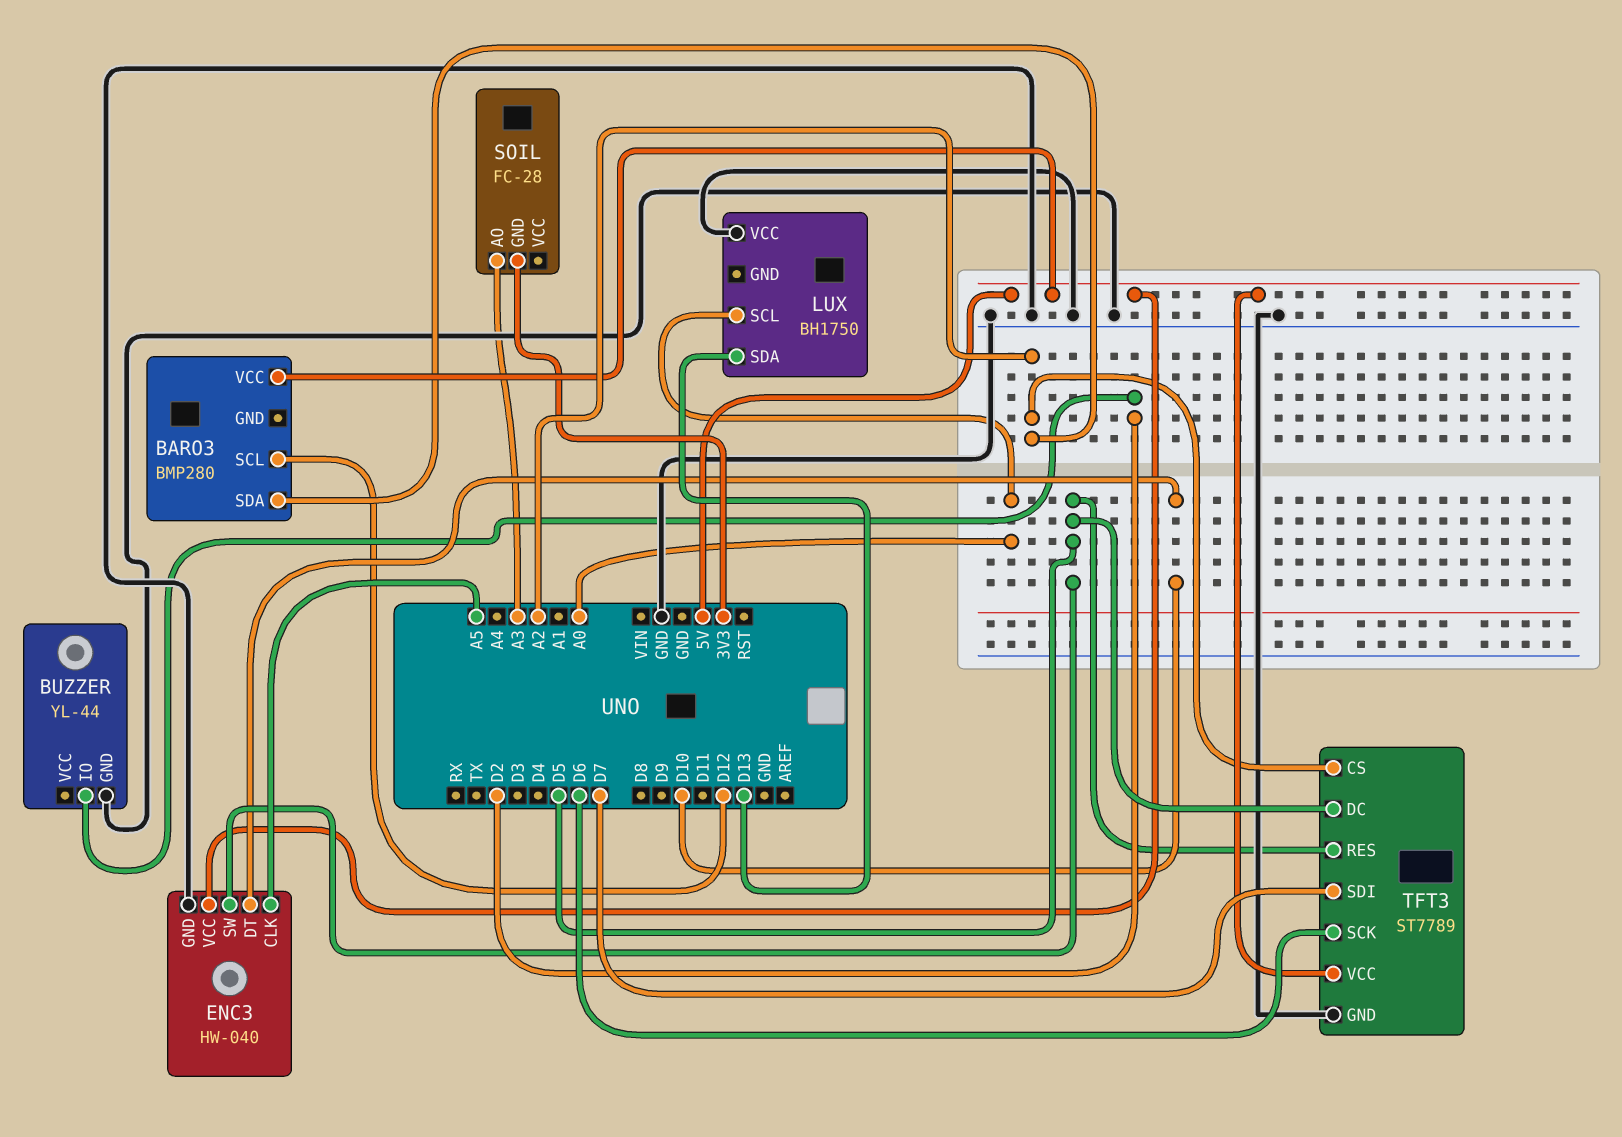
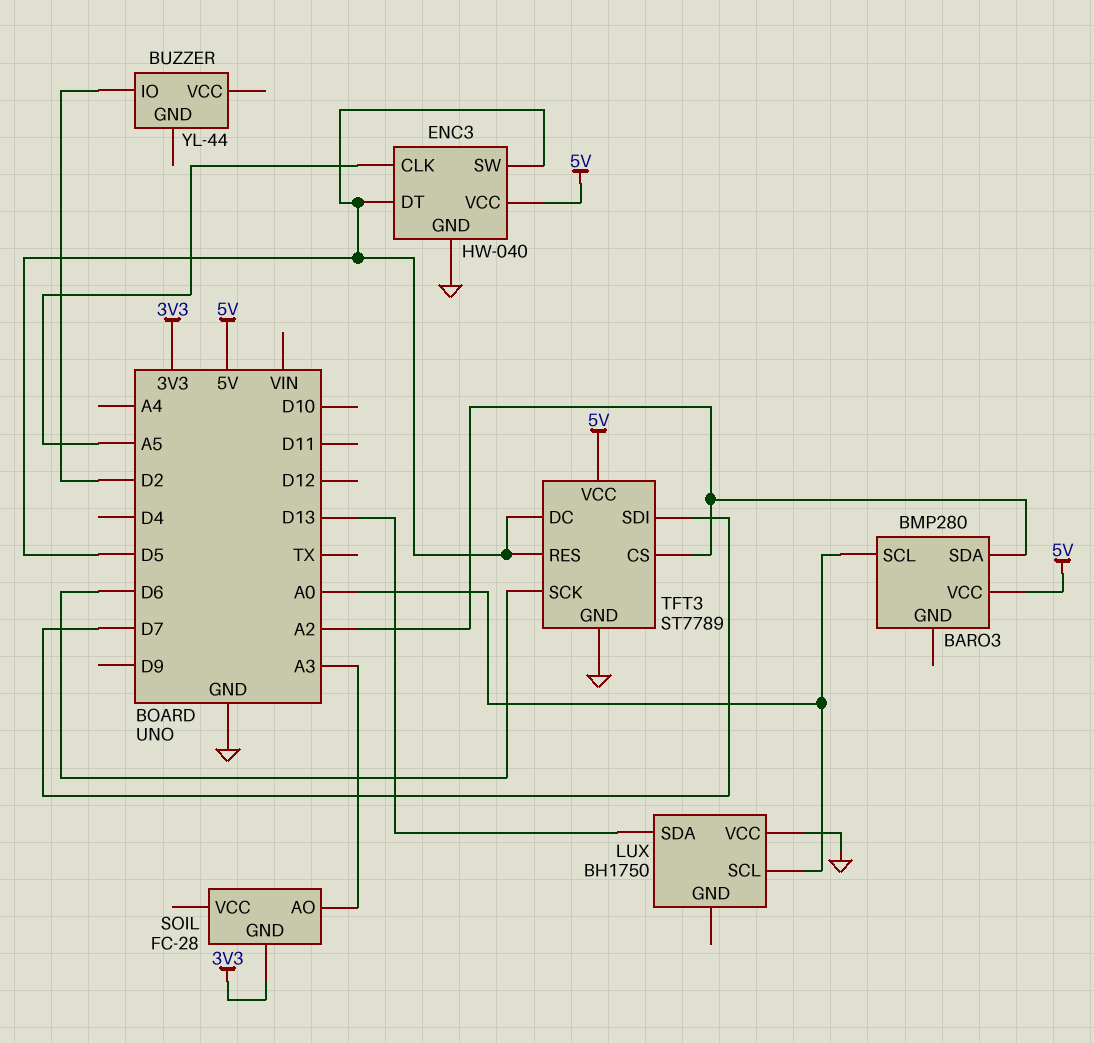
BARO3 pin SCL: D12 -> A0
BUZZER pin GND: GND -> none
ENC3 pin DT: D10 -> D5

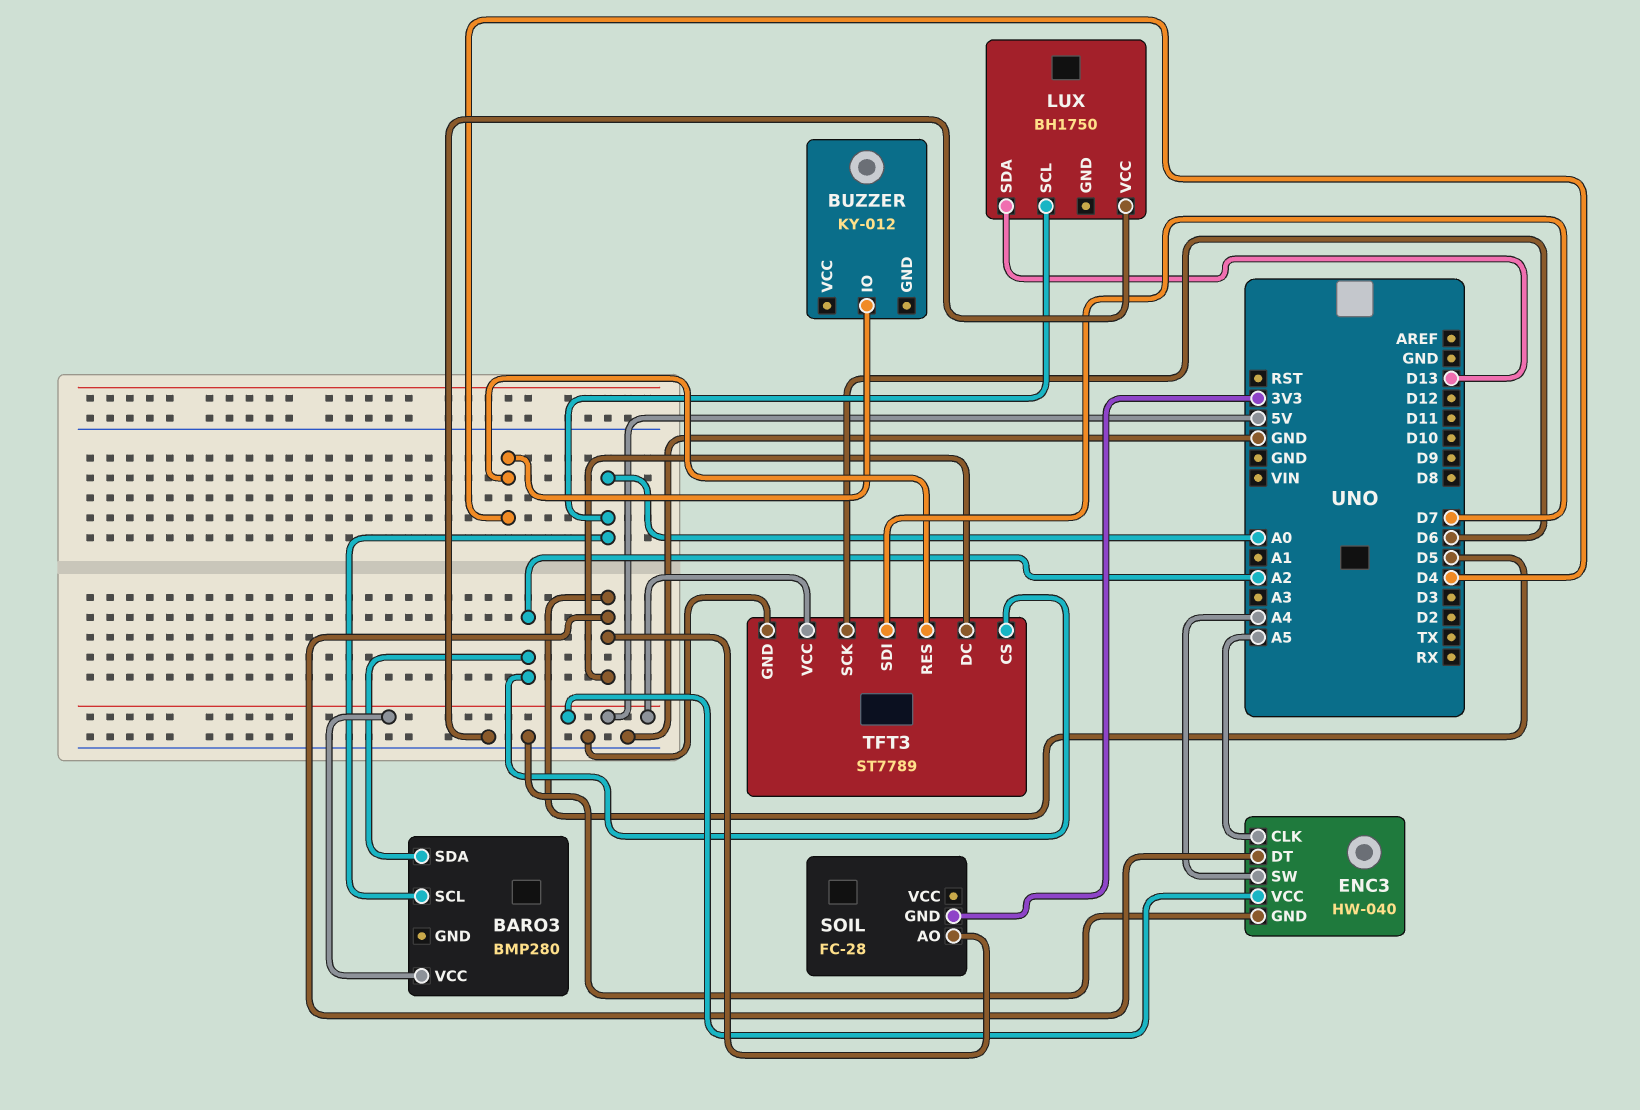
BUZZER: YL-44 -> KY-012
BUZZER pin IO: D2 -> D4
ENC3 pin SW: D5 -> A4
SOIL pin AO: A3 -> D5
TFT3 pin RES: D5 -> D4

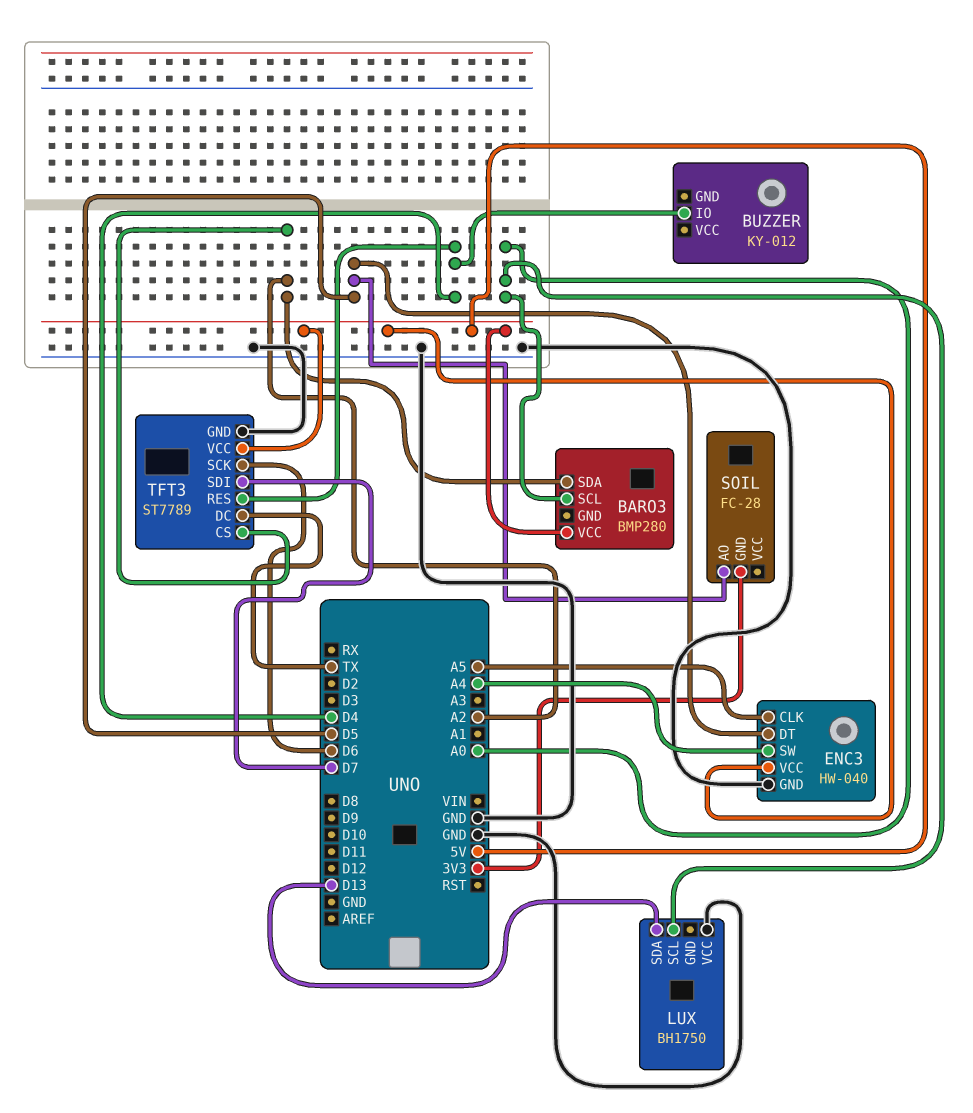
TFT3 pin DC: D5 -> TX

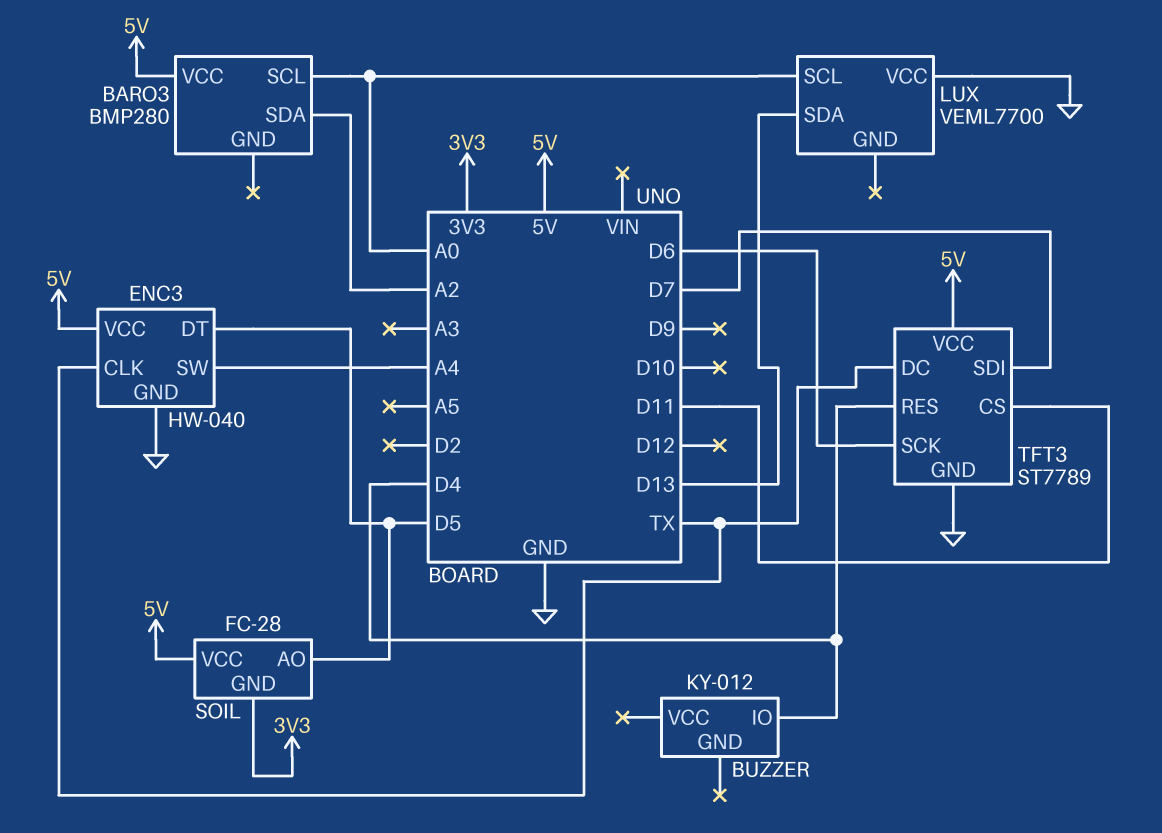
ENC3 pin CLK: A5 -> TX
LUX: BH1750 -> VEML7700
SOIL pin VCC: none -> 5V
TFT3 pin CS: A2 -> D11

